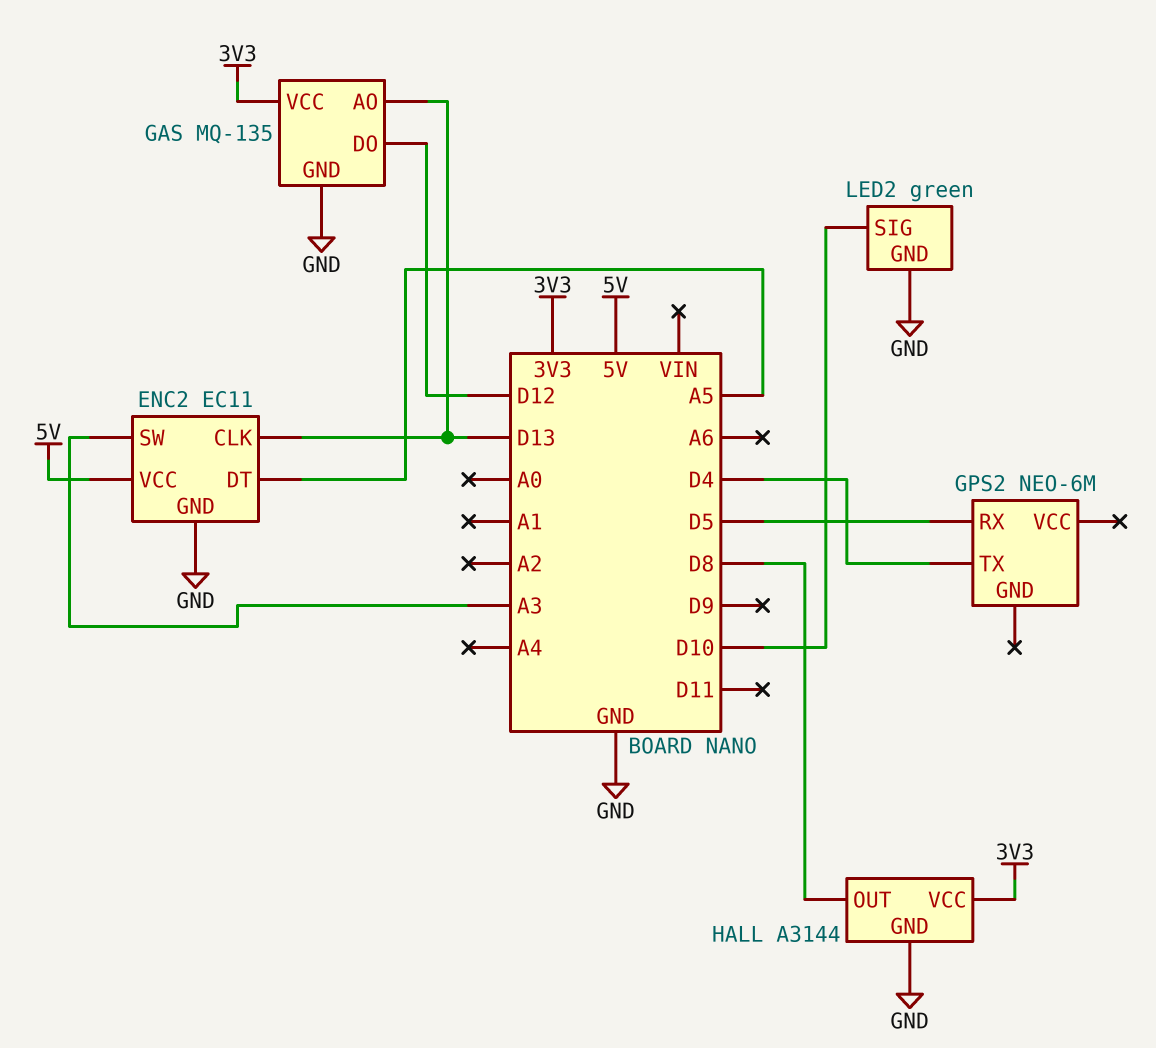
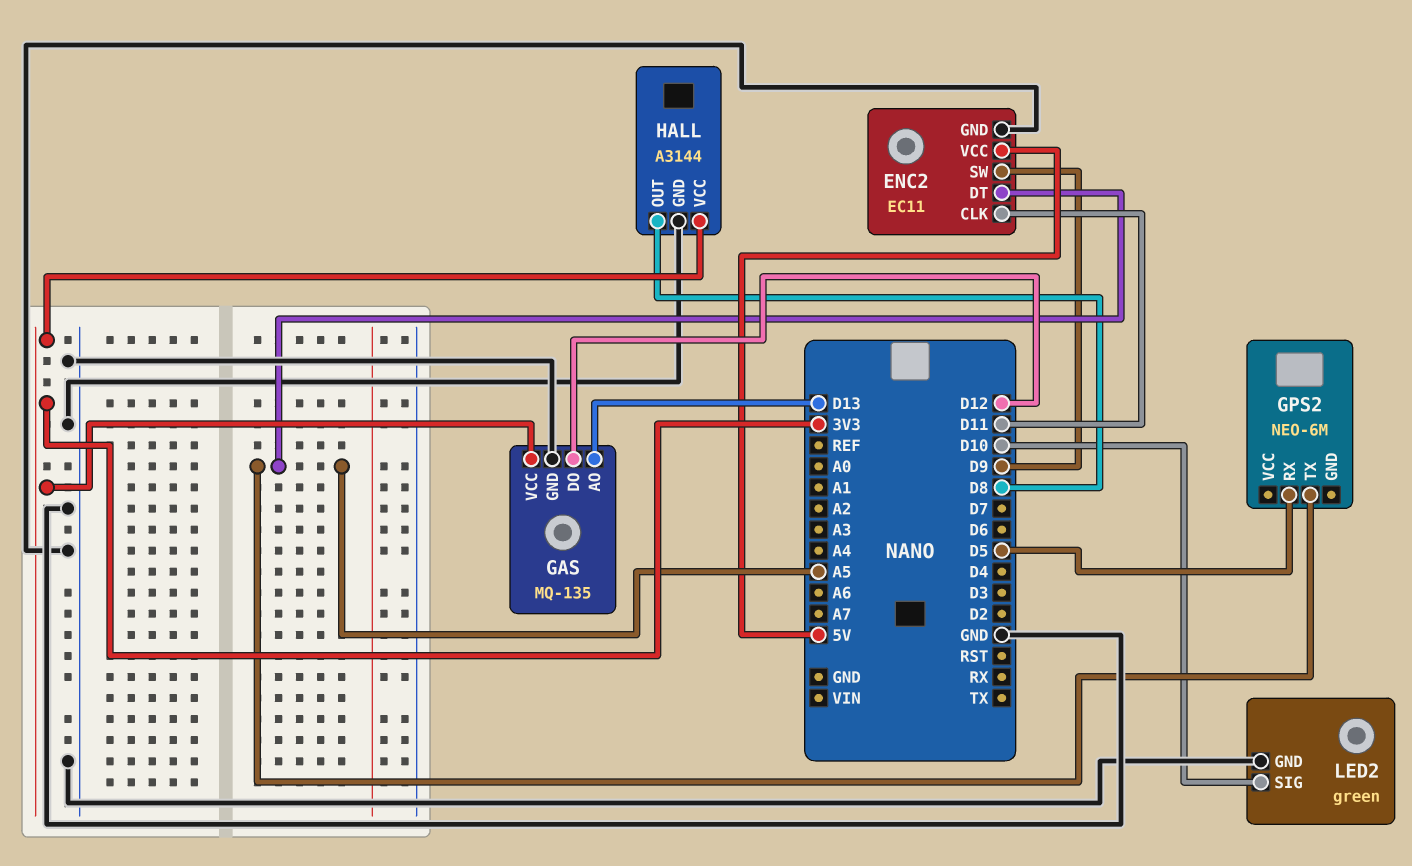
ENC2 pin CLK: D13 -> D11
ENC2 pin SW: A3 -> D9
GPS2 pin TX: D4 -> A5

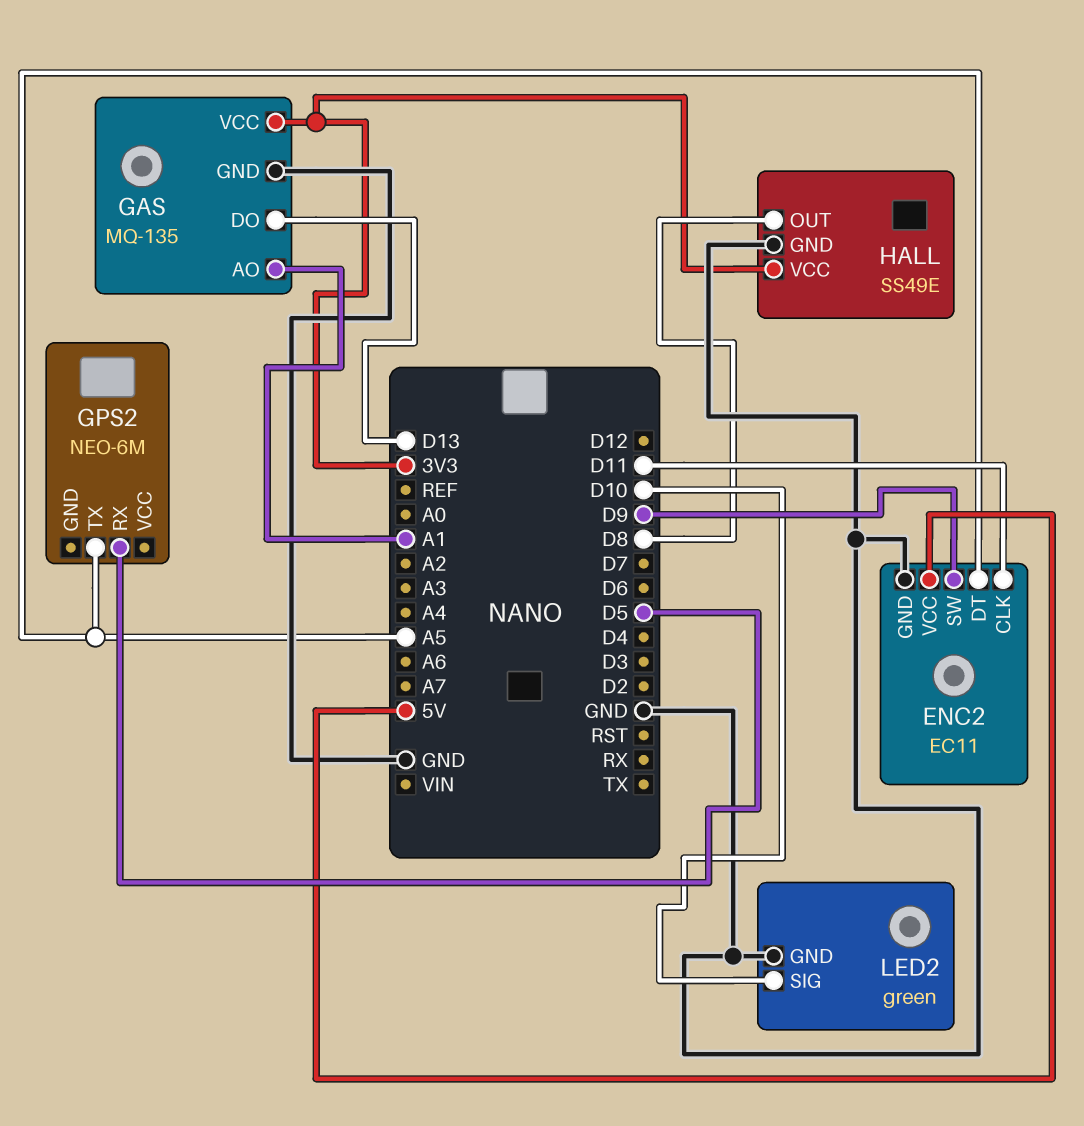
GAS pin AO: D13 -> A1
GAS pin DO: D12 -> D13
HALL: A3144 -> SS49E

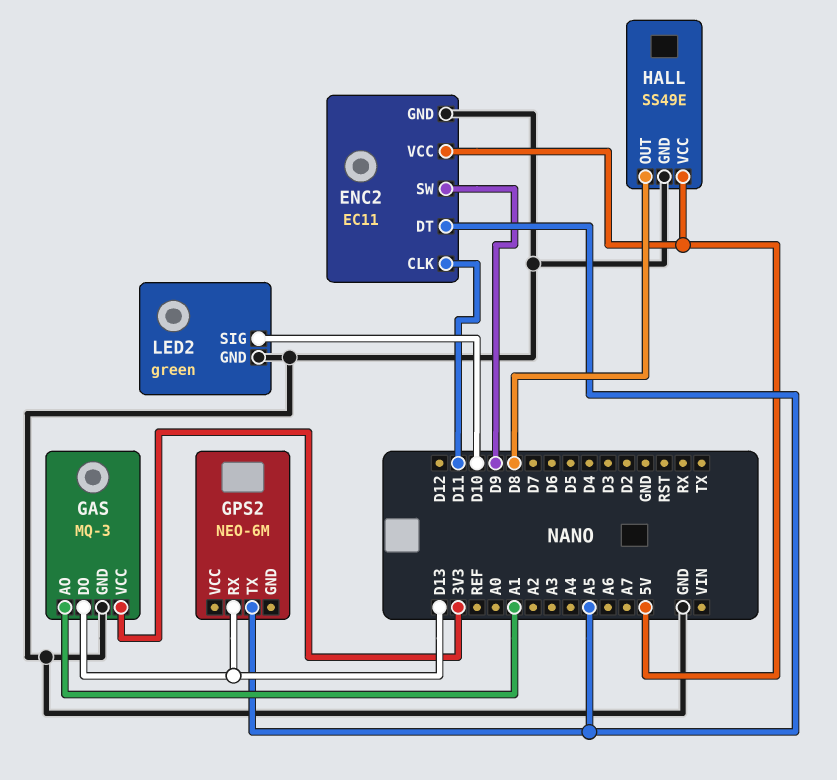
GAS: MQ-135 -> MQ-3
GPS2 pin RX: D5 -> D13
HALL pin VCC: 3V3 -> 5V

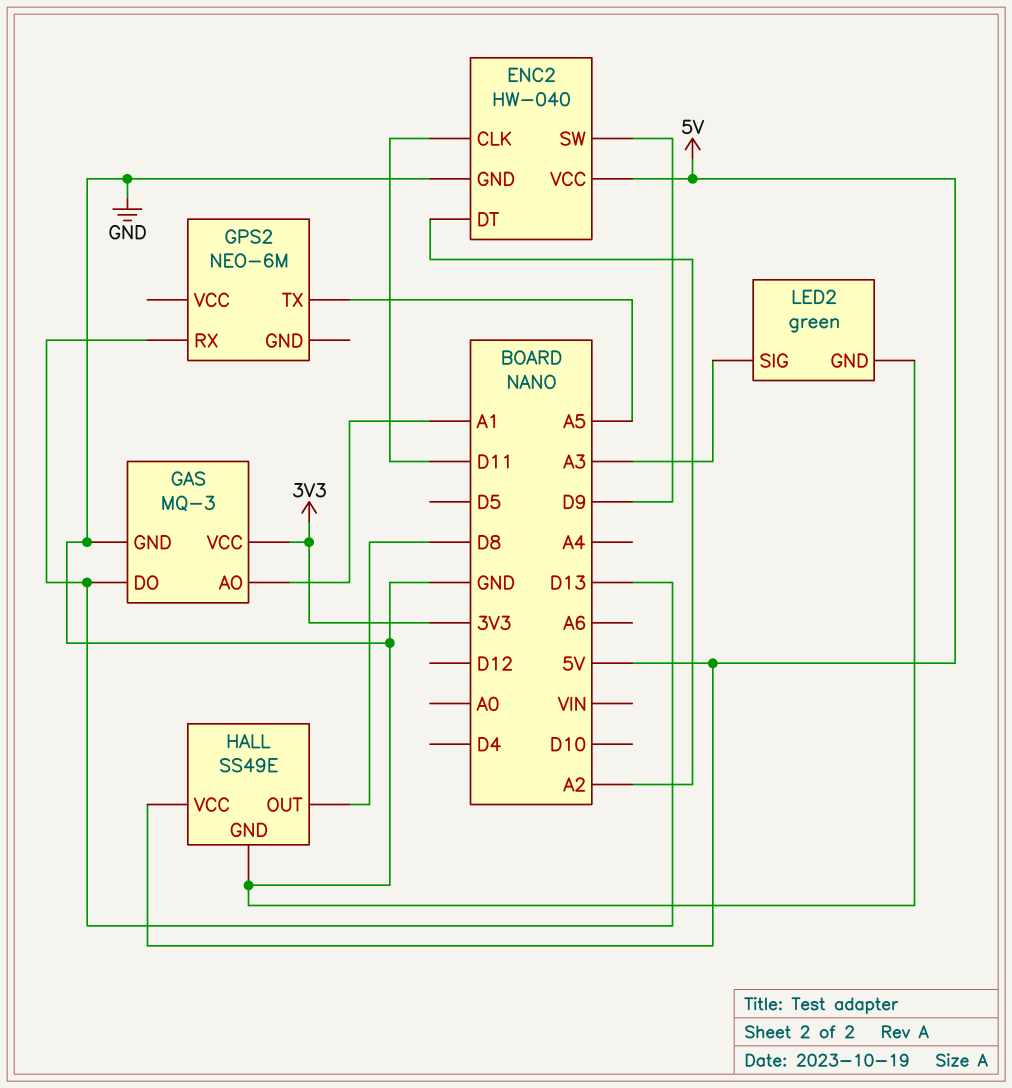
ENC2: EC11 -> HW-040
ENC2 pin DT: A5 -> A2
LED2 pin SIG: D10 -> A3

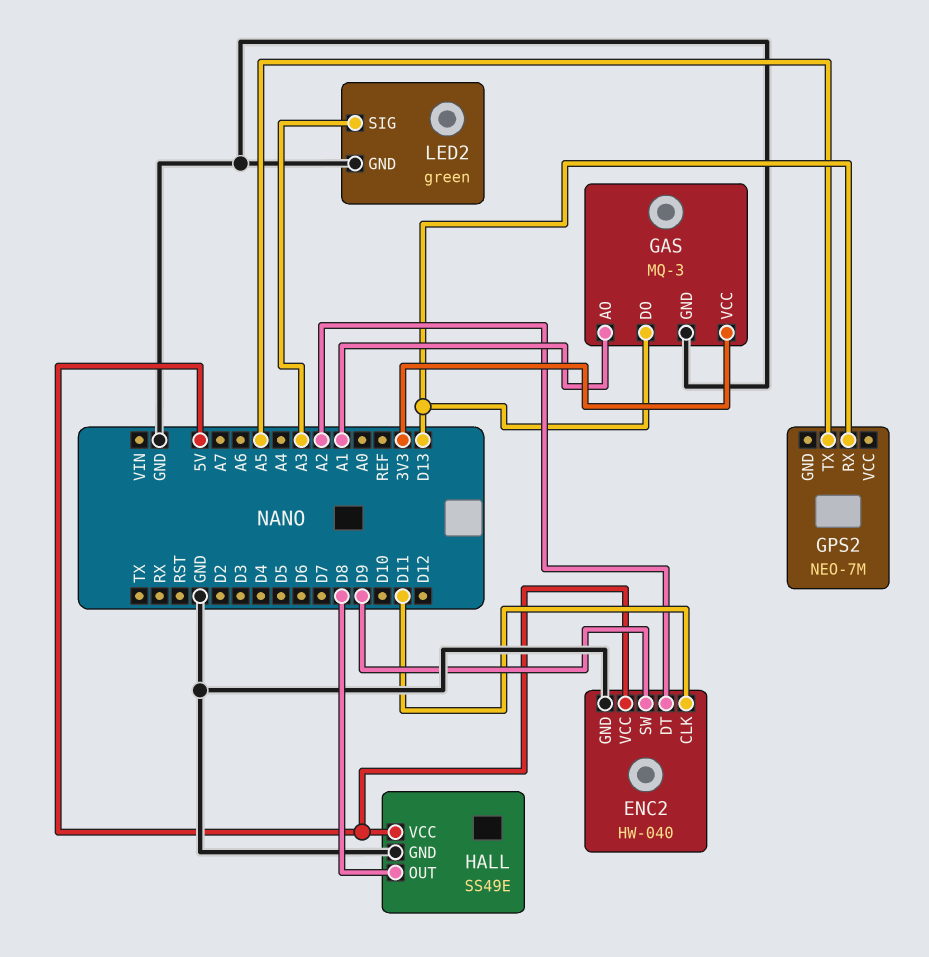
GPS2: NEO-6M -> NEO-7M

